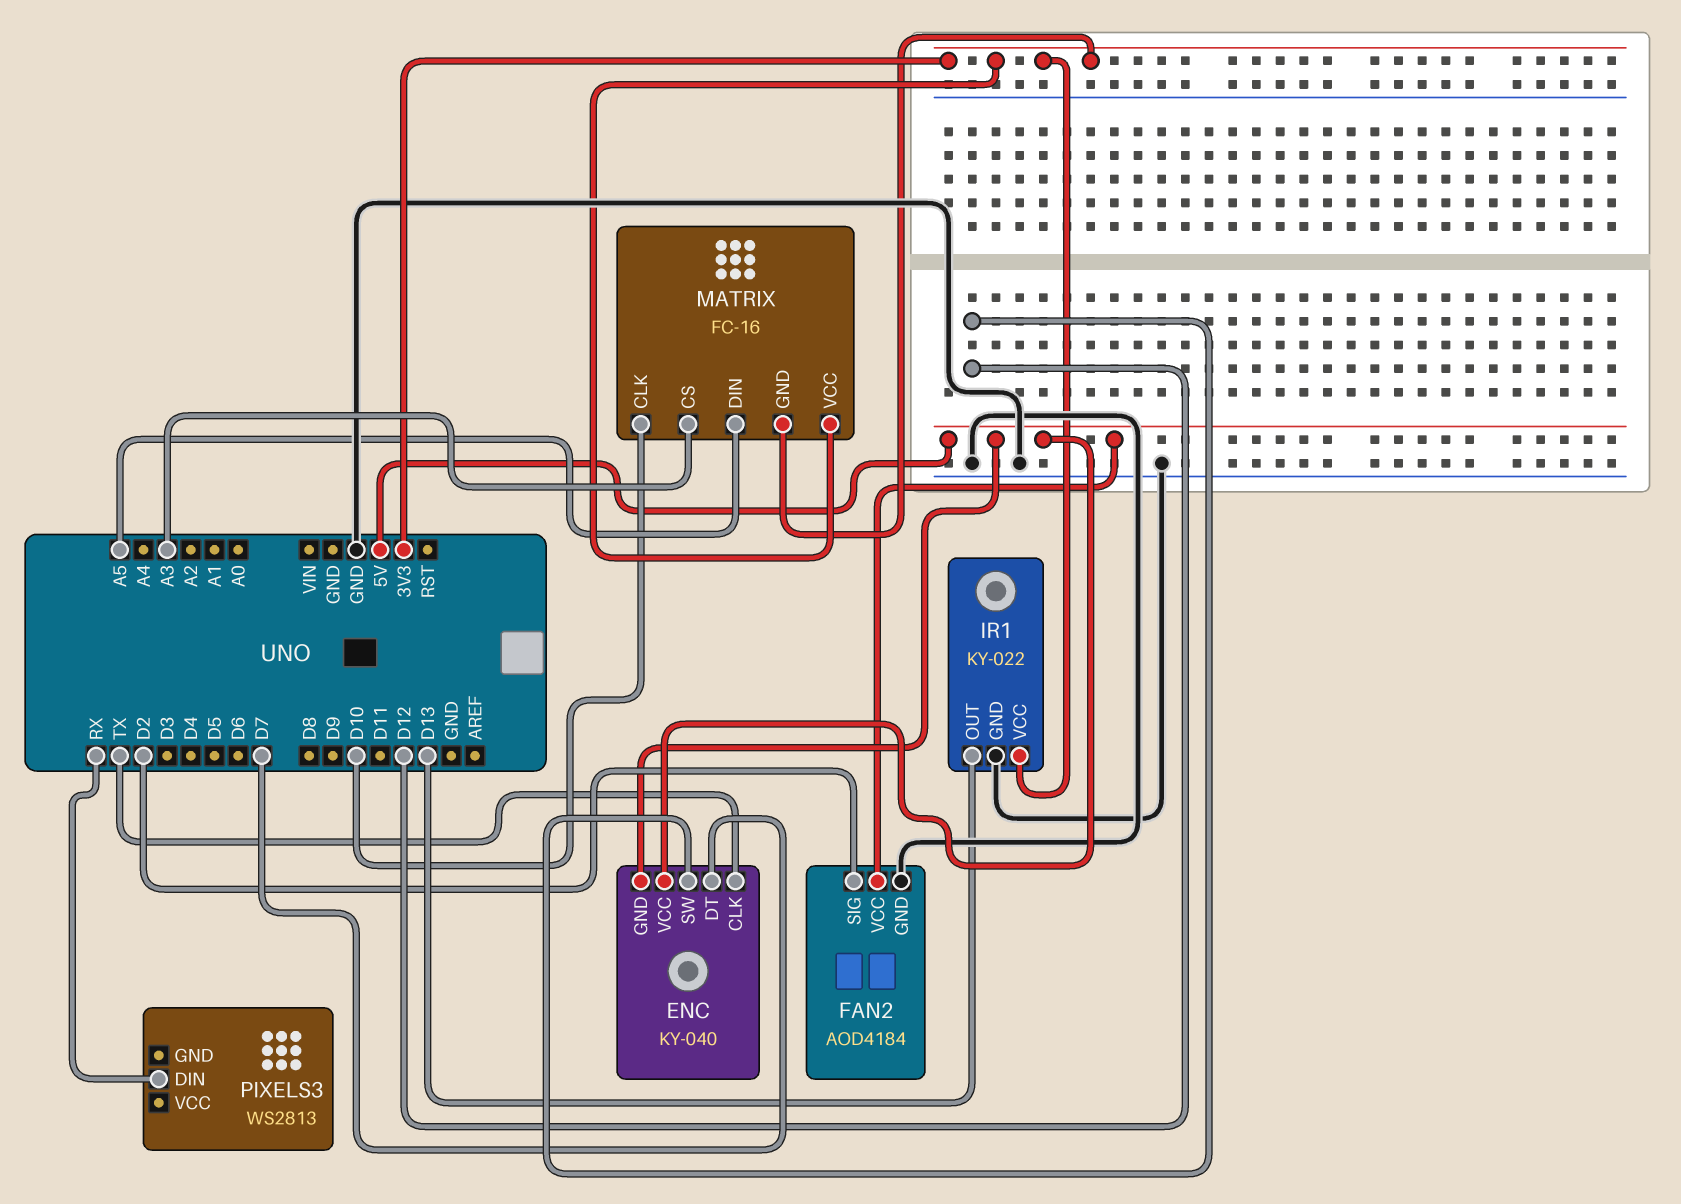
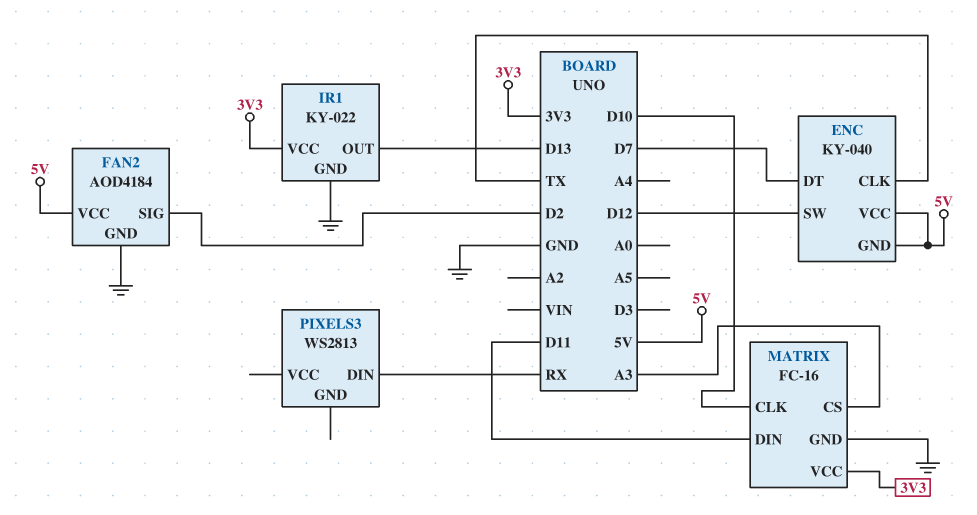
MATRIX pin DIN: A5 -> D11
MATRIX pin GND: 3V3 -> GND

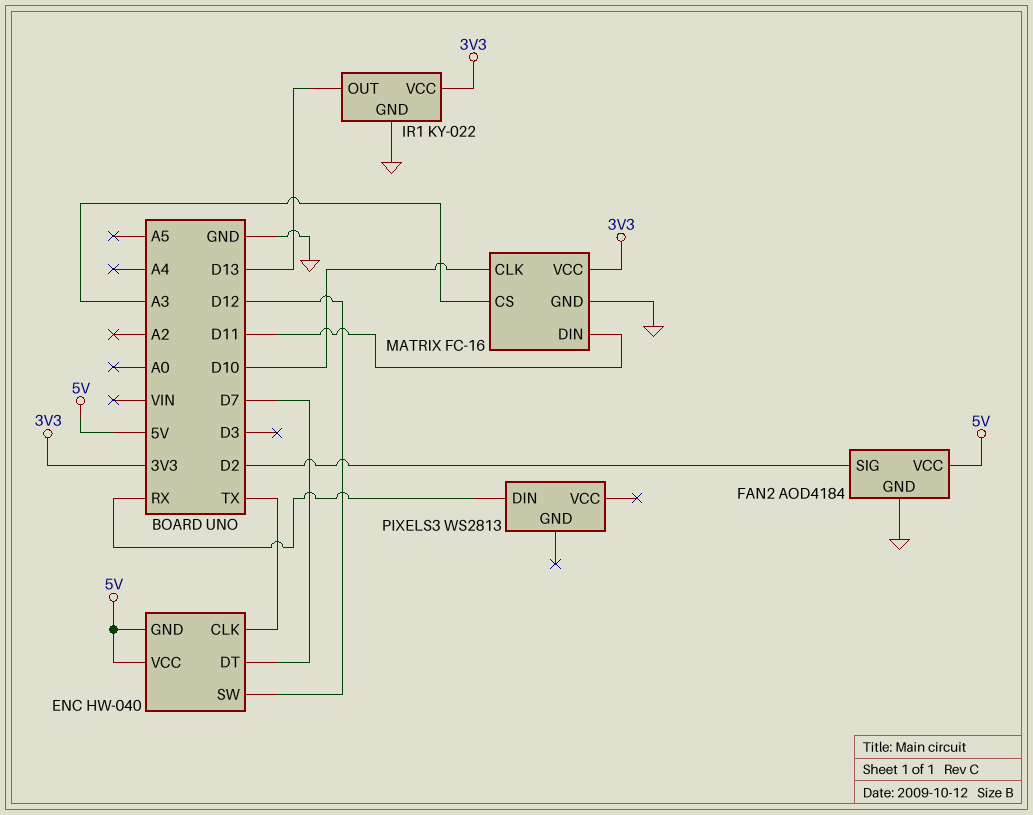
ENC: KY-040 -> HW-040

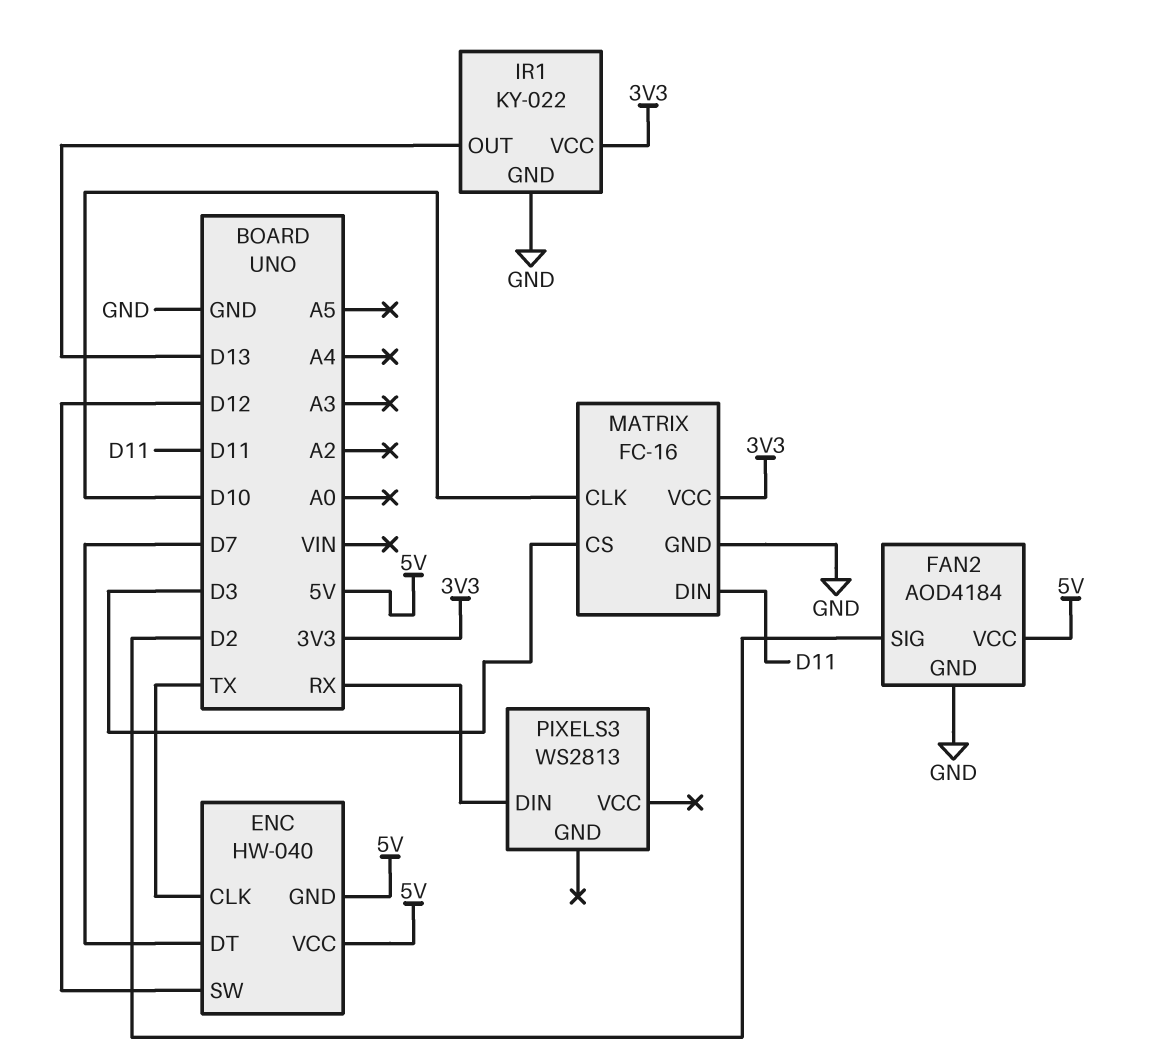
MATRIX pin CS: A3 -> D3

